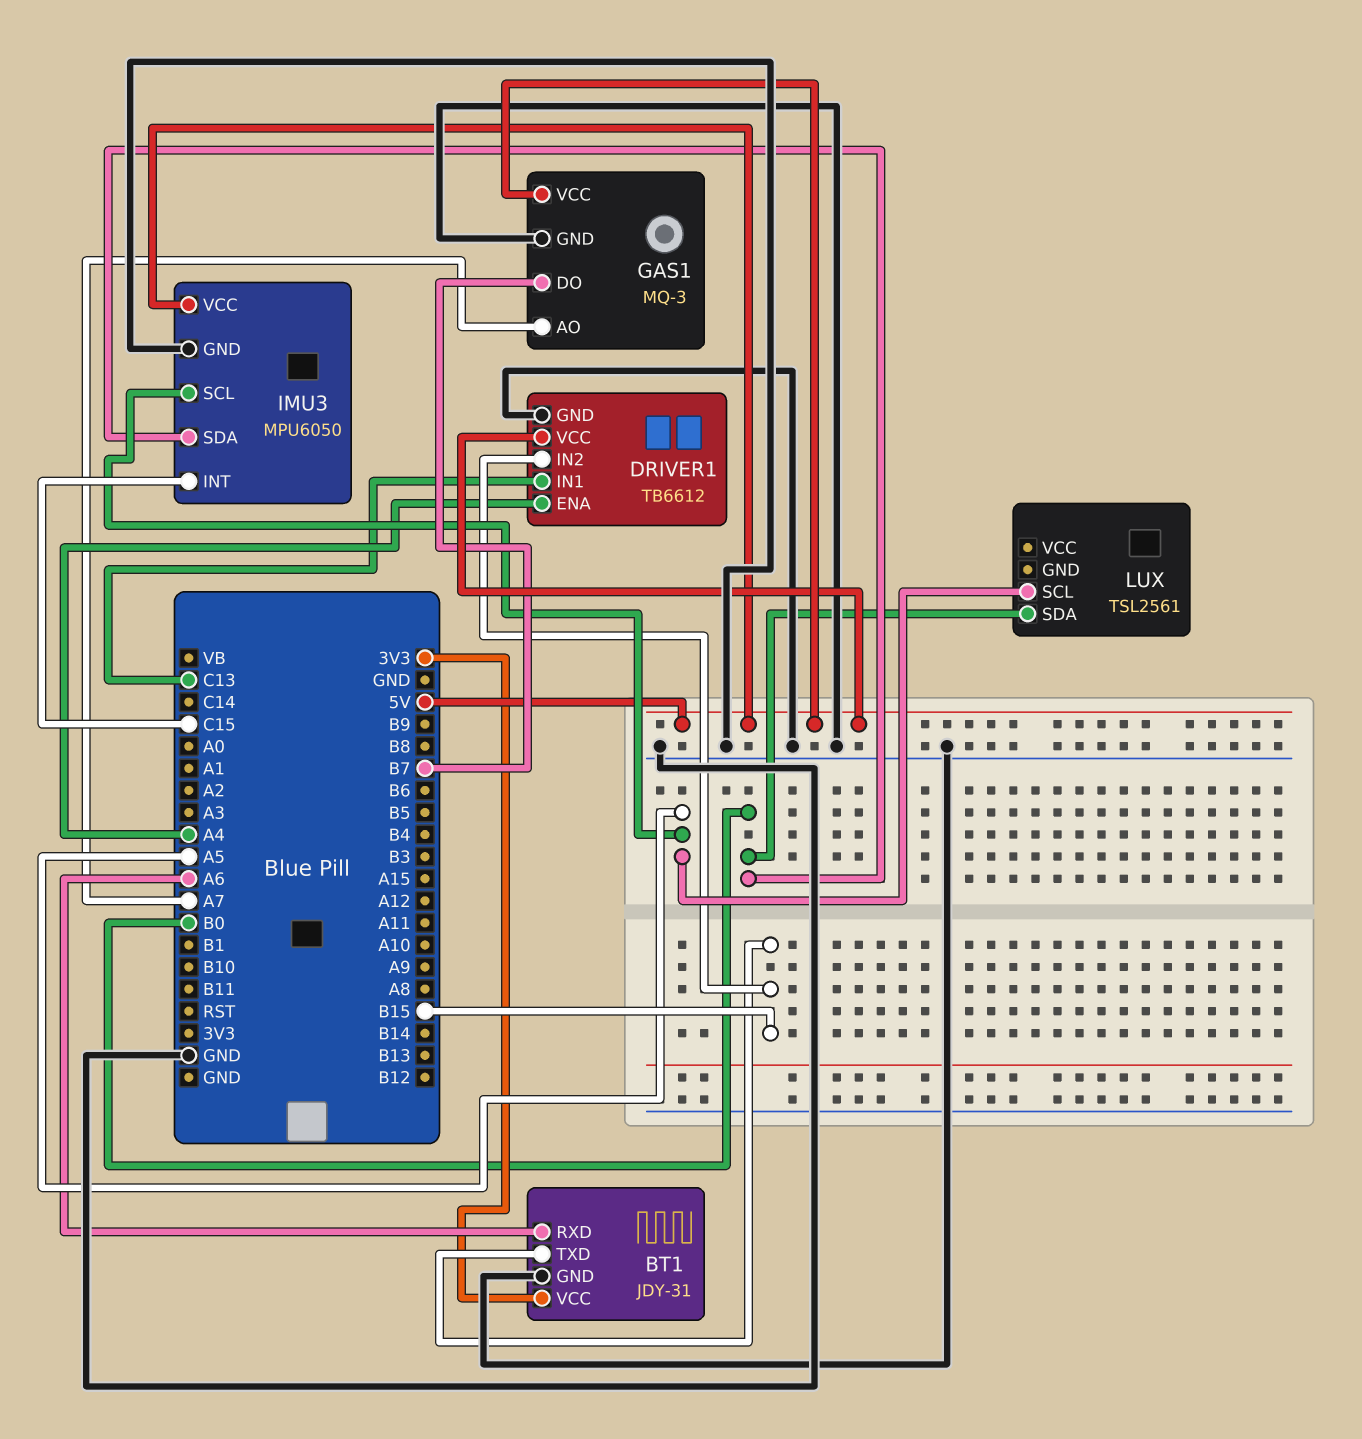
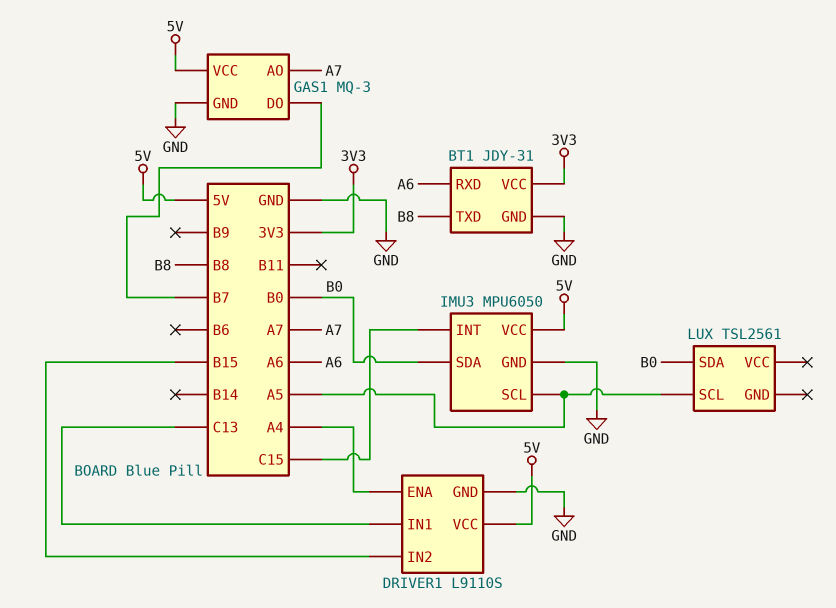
BT1 pin TXD: B15 -> B8
DRIVER1: TB6612 -> L9110S

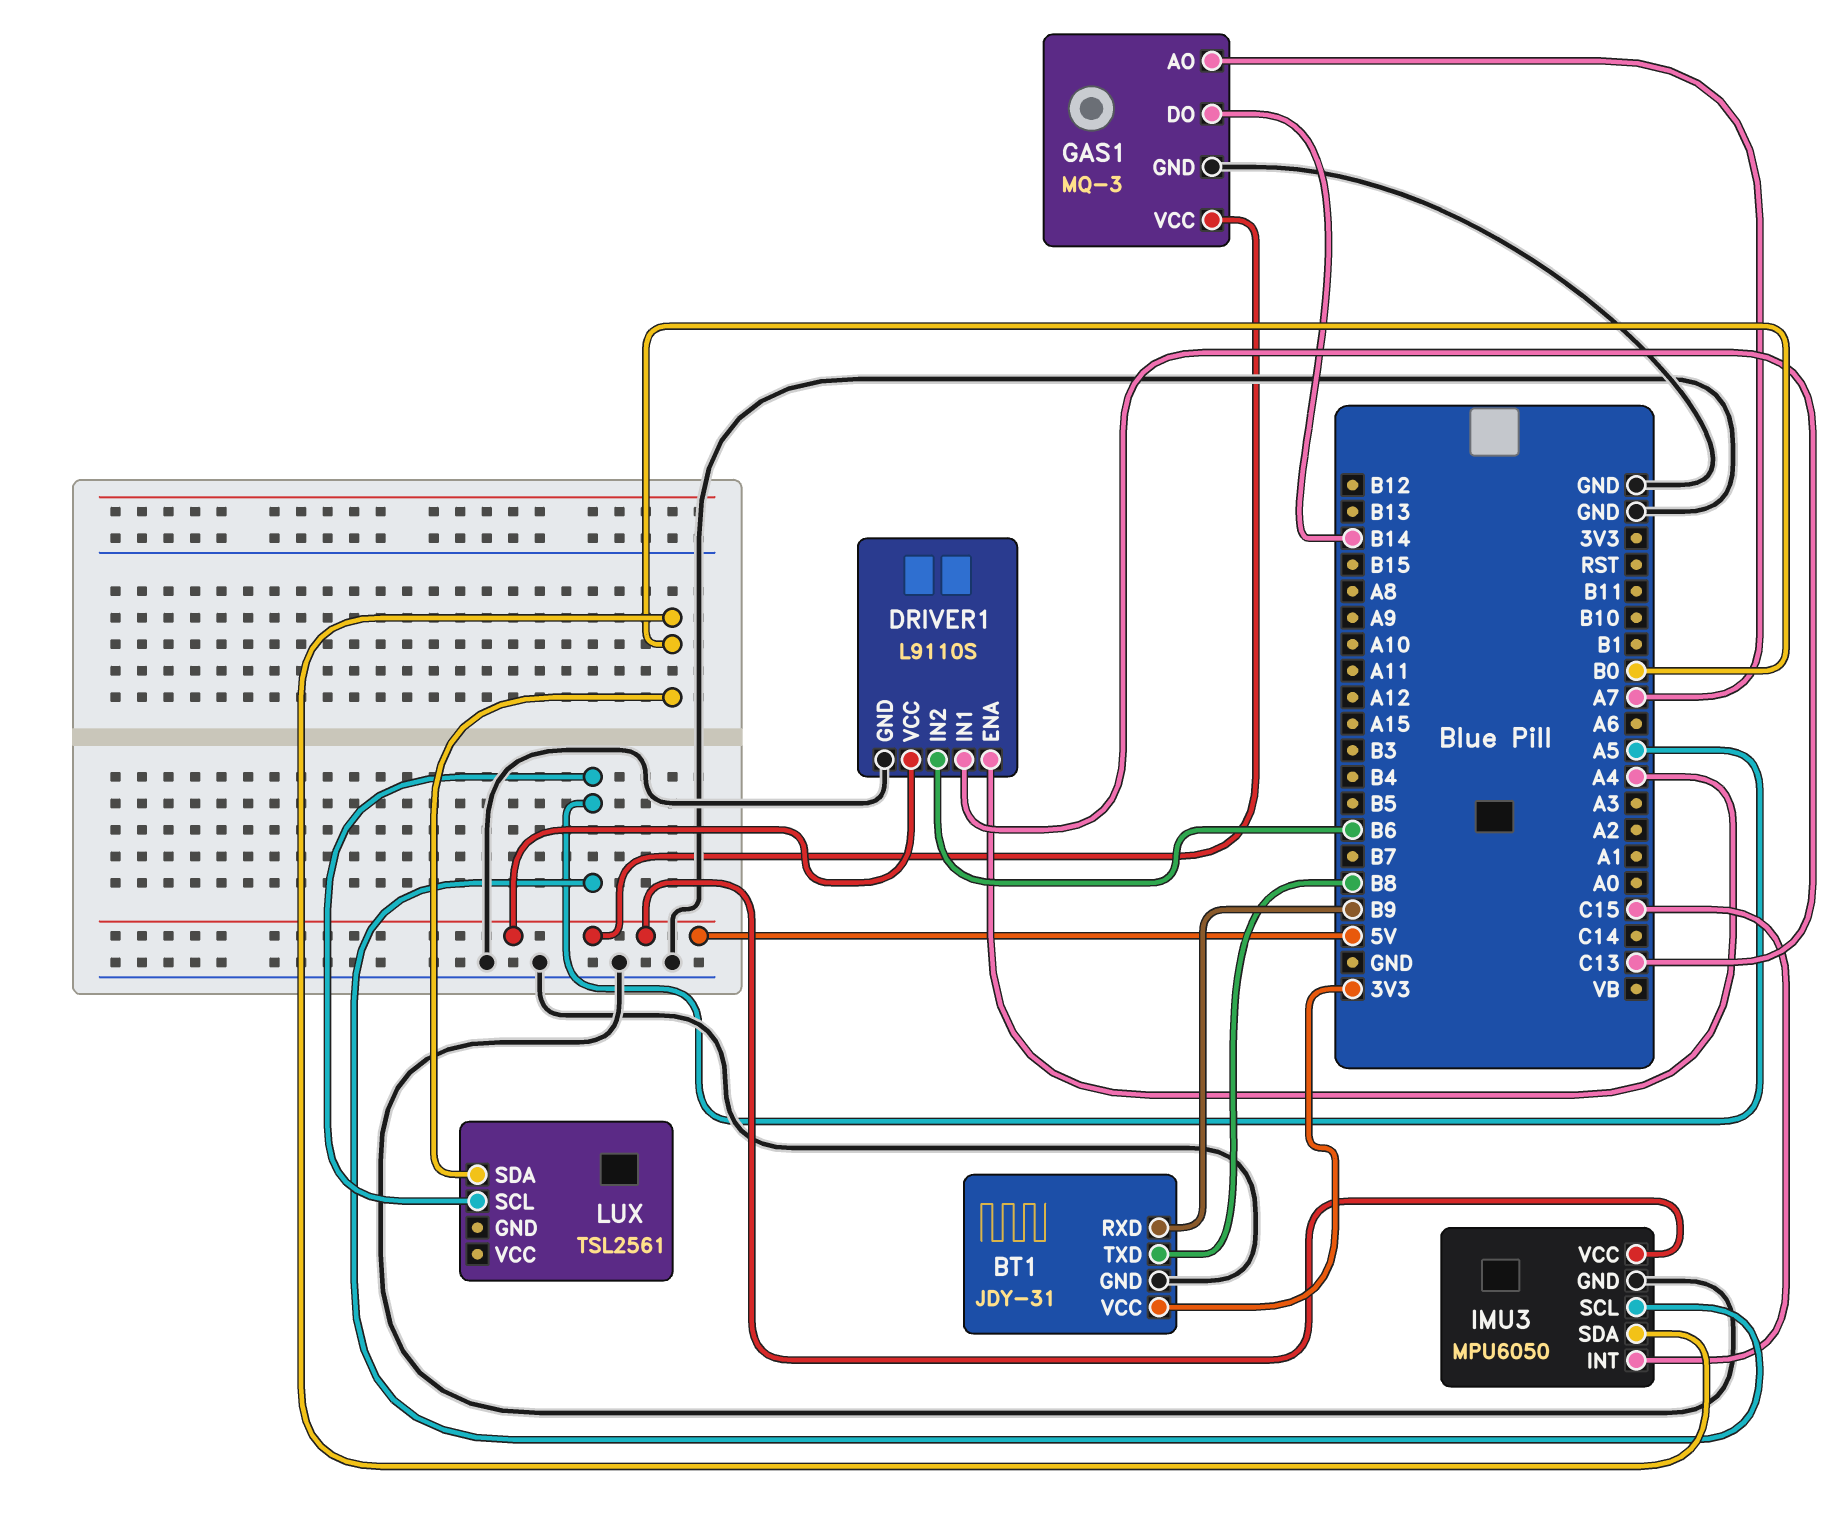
BT1 pin RXD: A6 -> B9
DRIVER1 pin IN2: B15 -> B6
GAS1 pin DO: B7 -> B14

